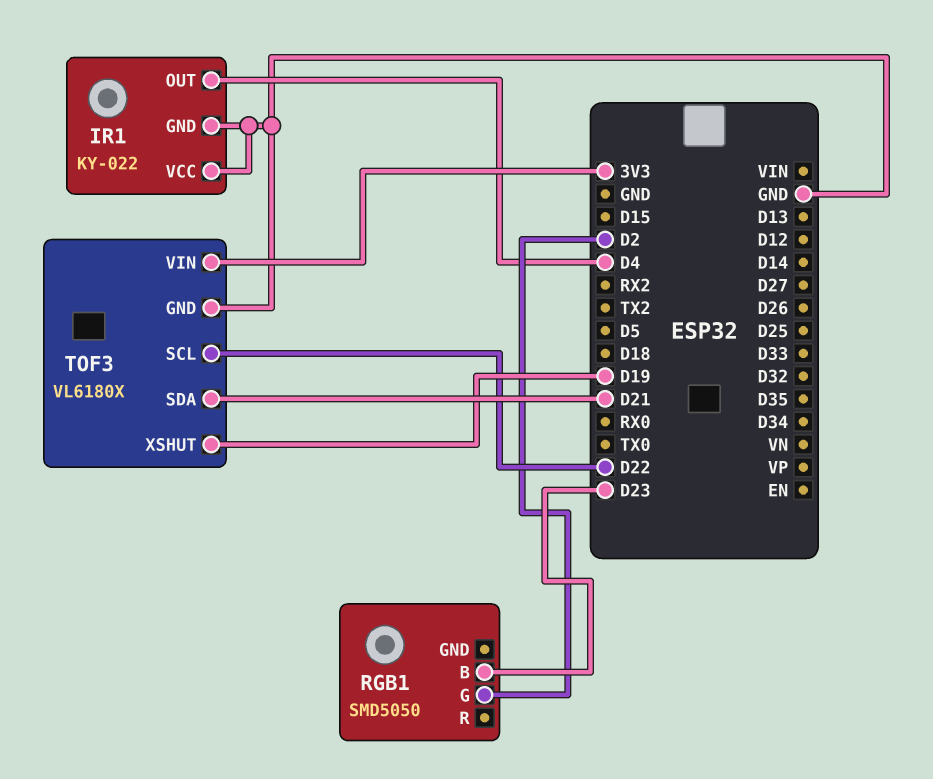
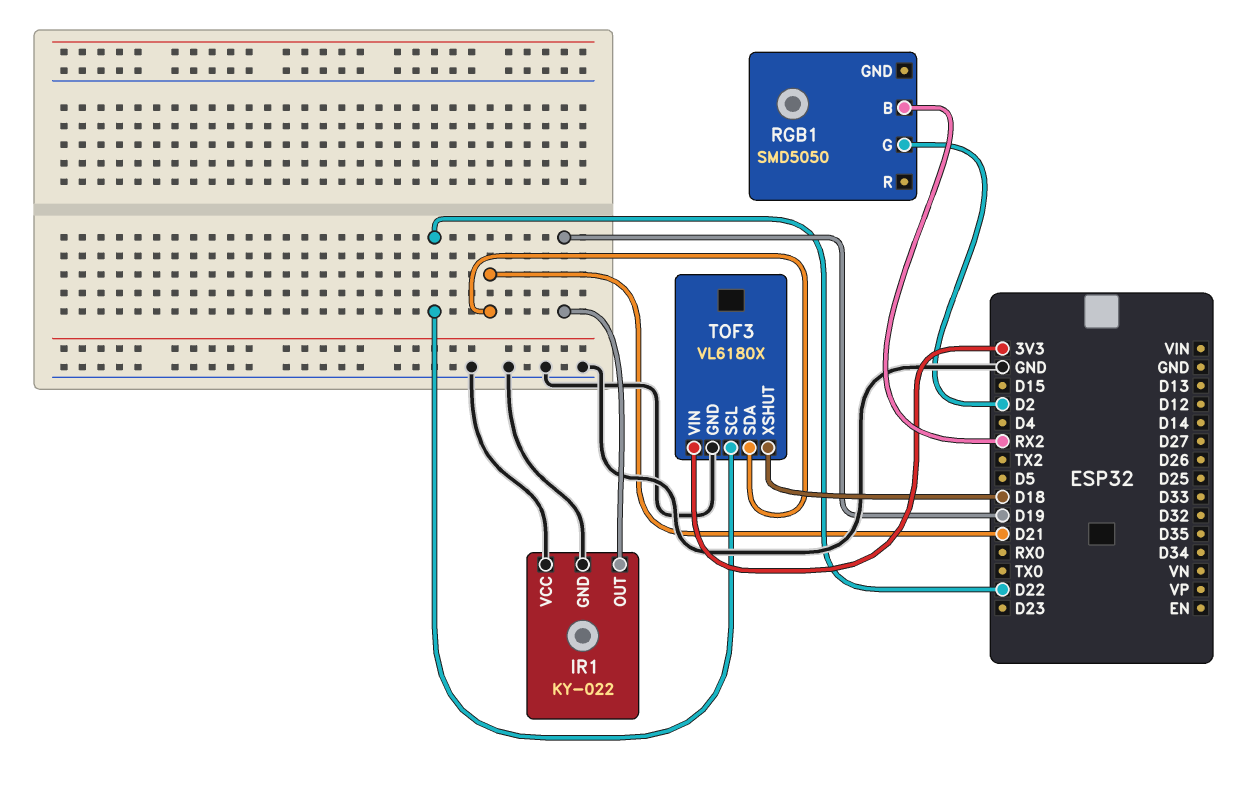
IR1 pin OUT: D4 -> D19
RGB1 pin B: D23 -> RX2
TOF3 pin XSHUT: D19 -> D18

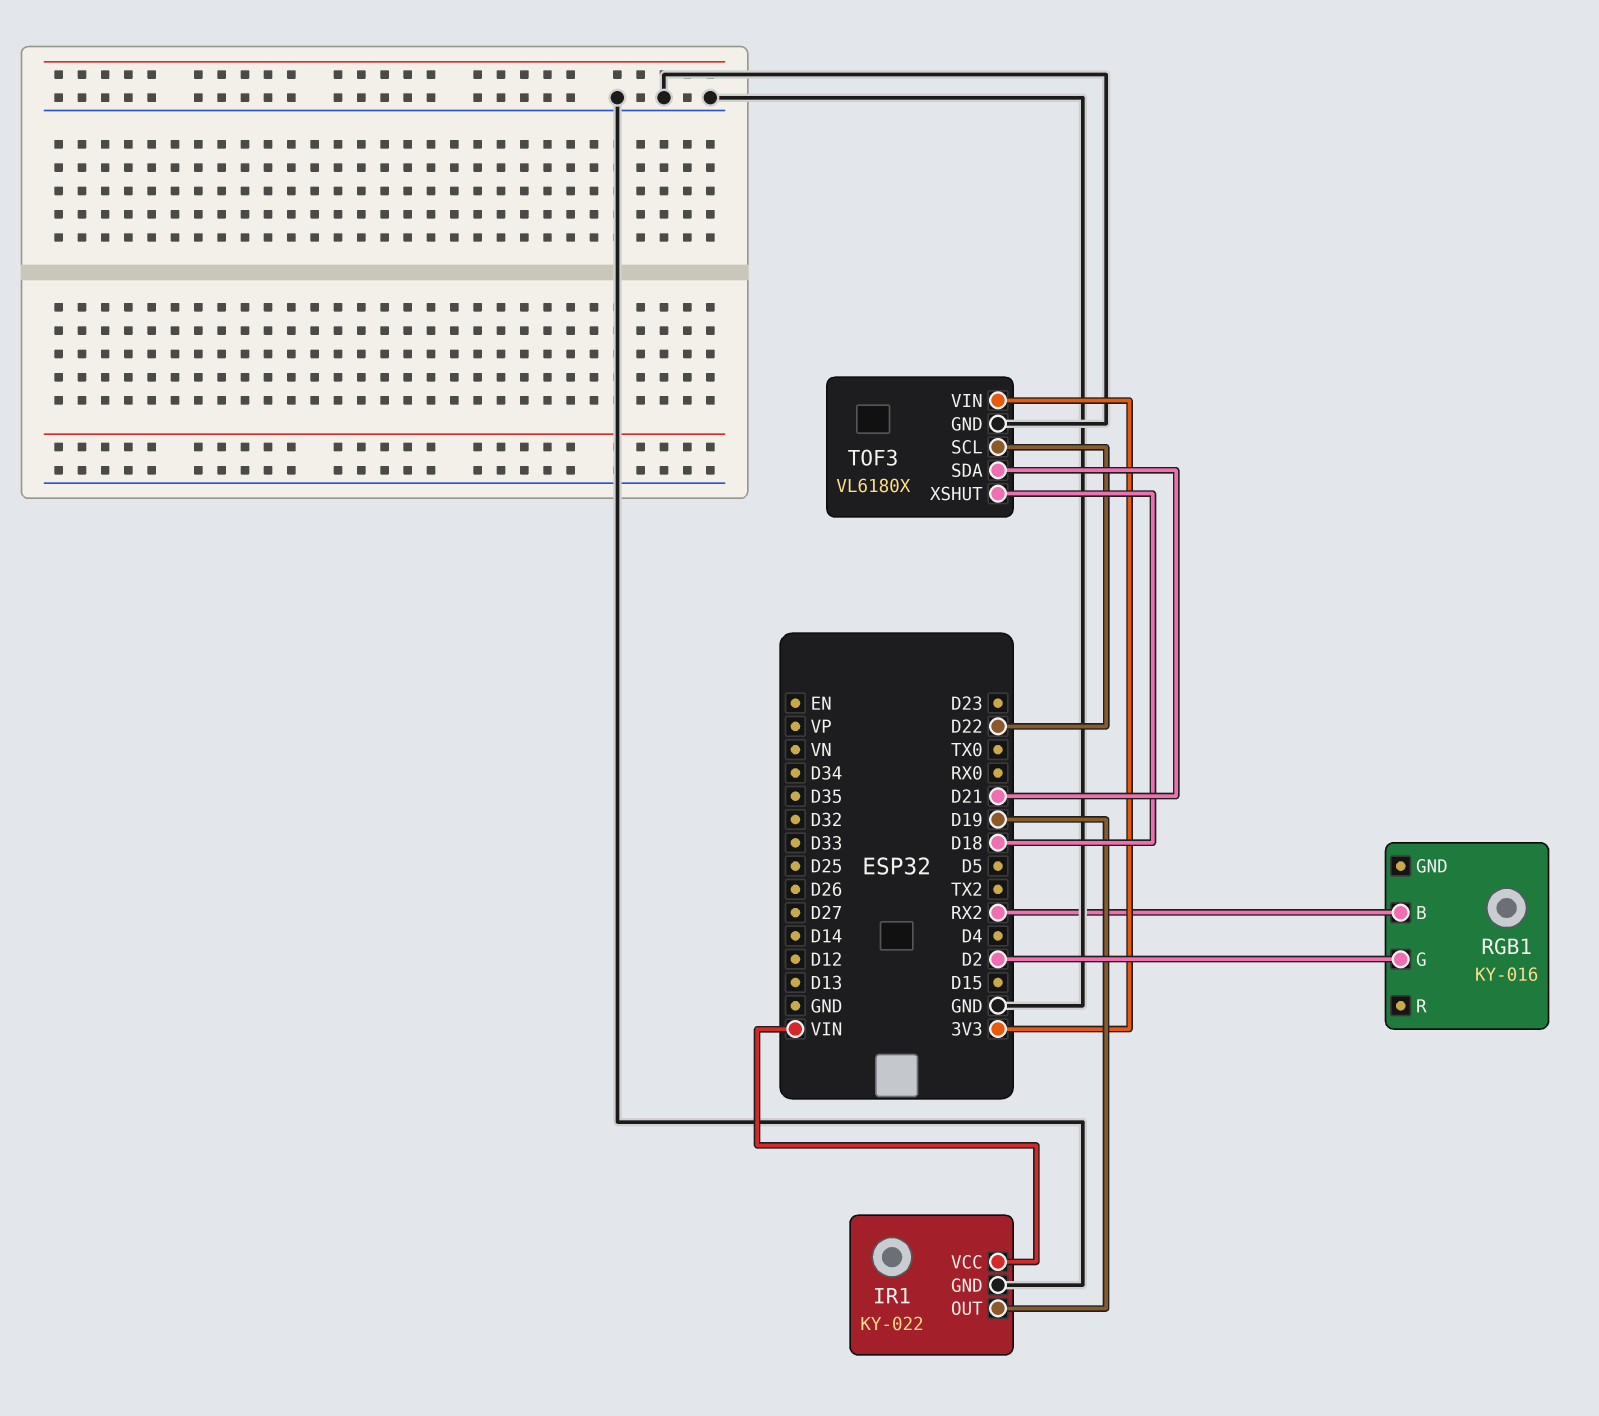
IR1 pin VCC: GND -> VIN
RGB1: SMD5050 -> KY-016

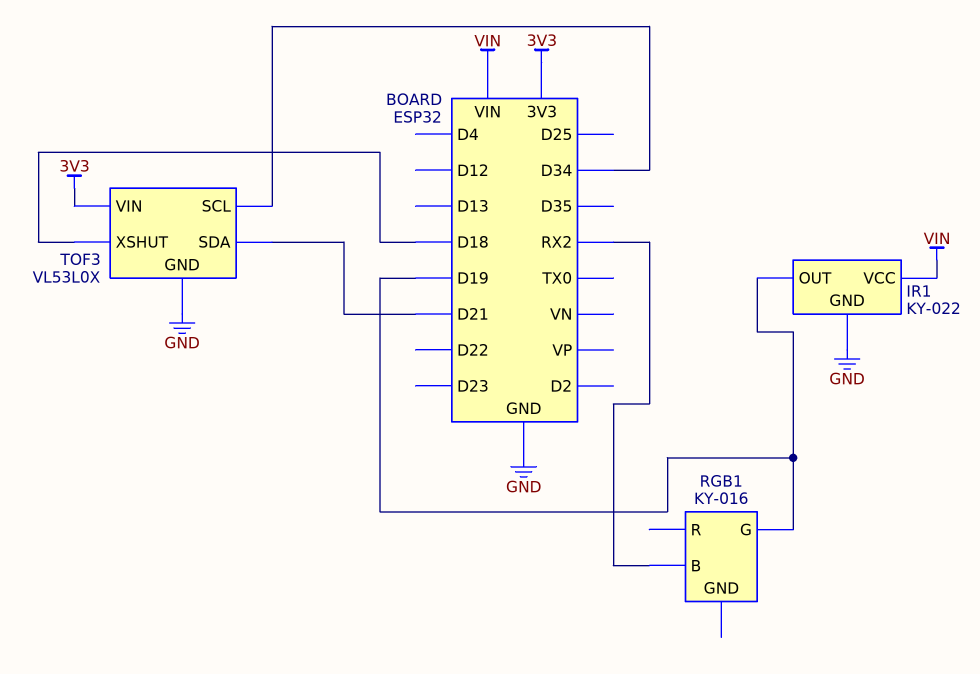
RGB1 pin G: D2 -> D19
TOF3: VL6180X -> VL53L0X
TOF3 pin SCL: D22 -> D34

